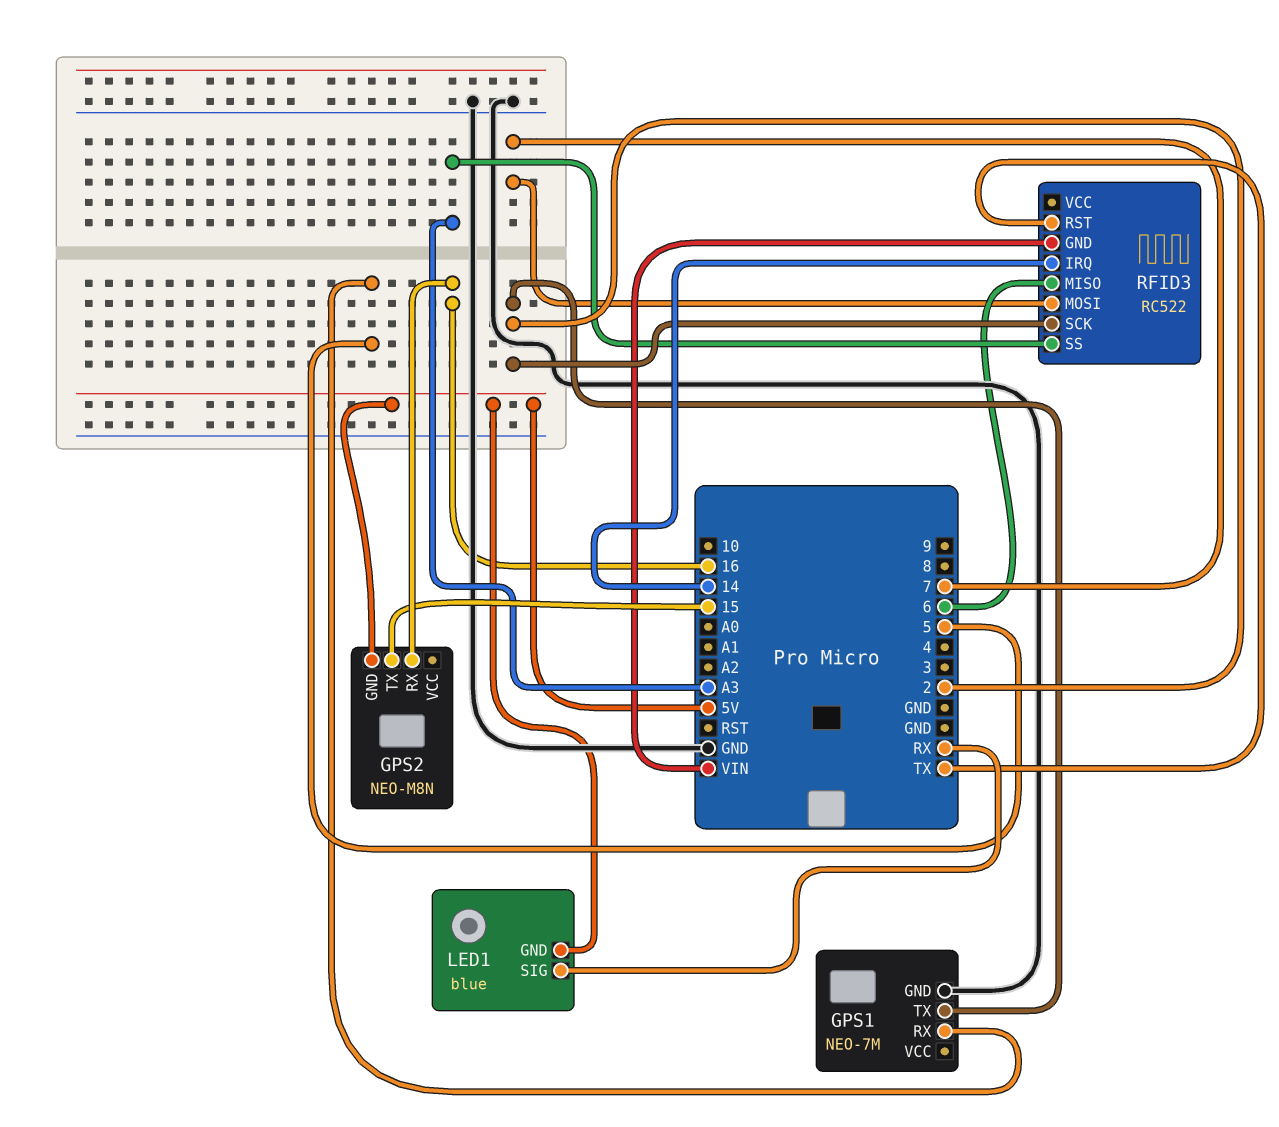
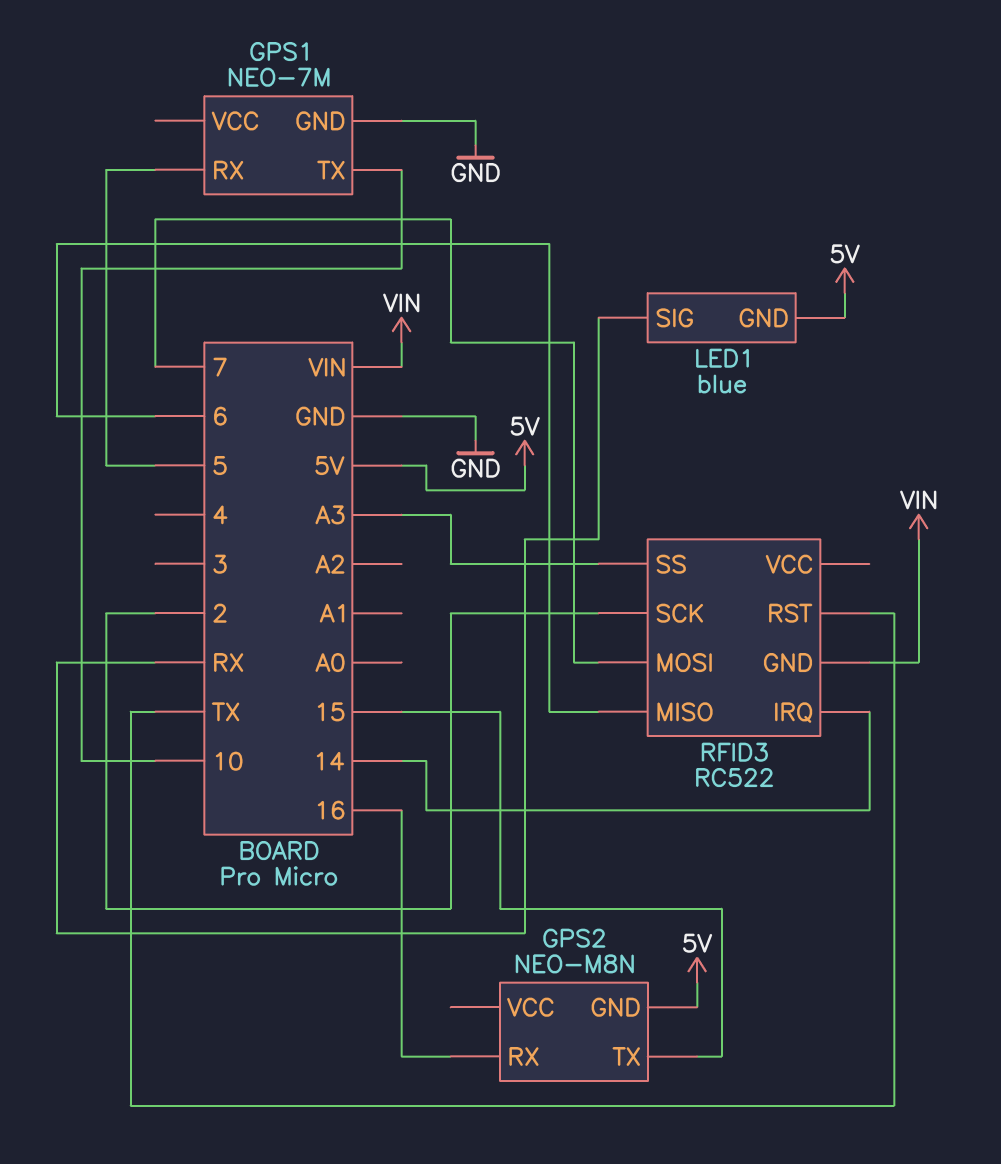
GPS1 pin TX: 2 -> 10

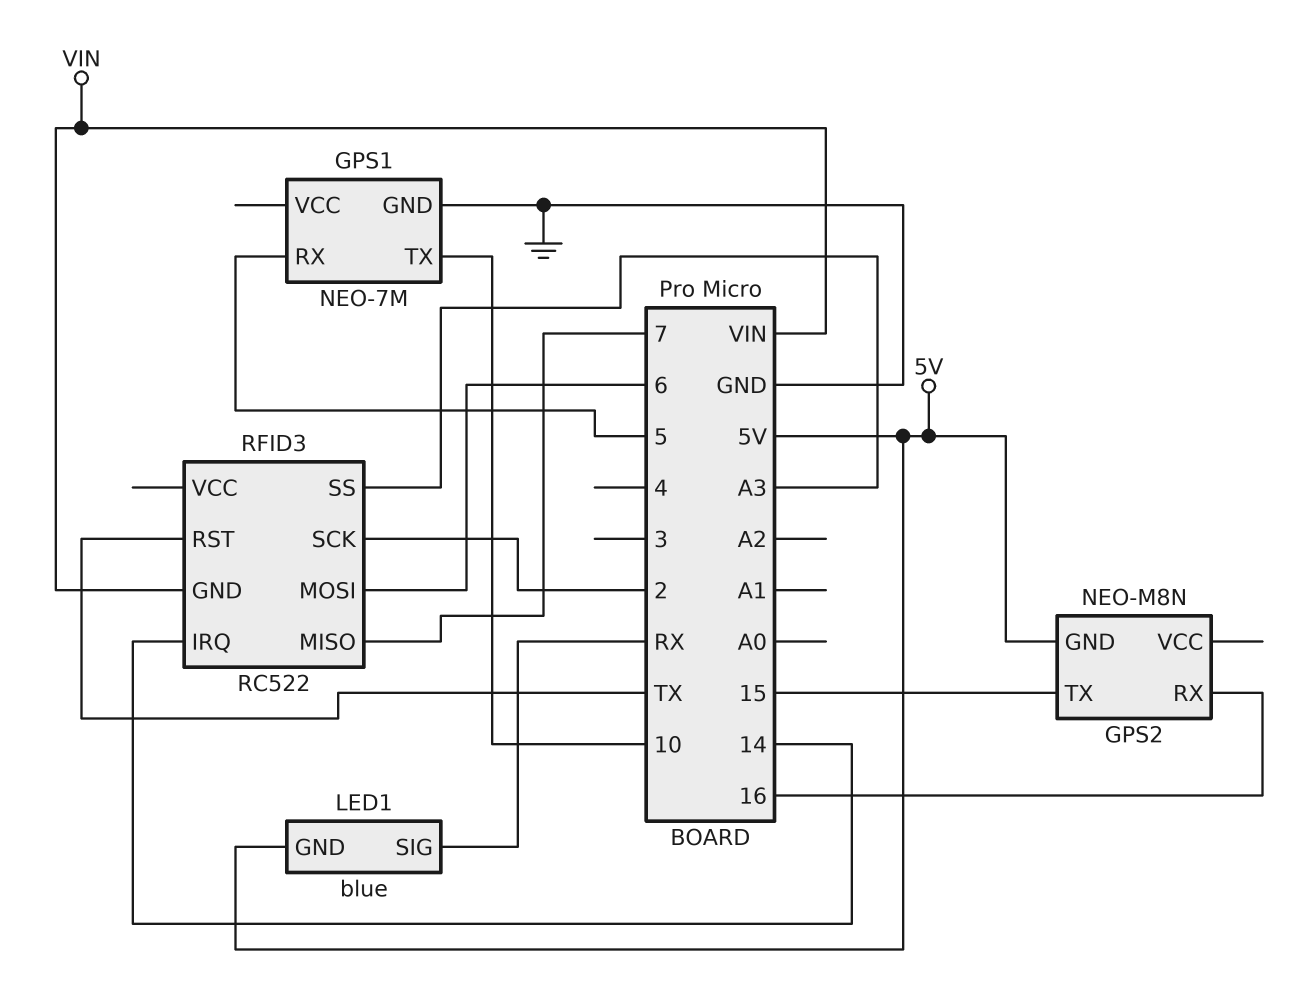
RFID3 pin MISO: 6 -> 7
RFID3 pin MOSI: 7 -> 6

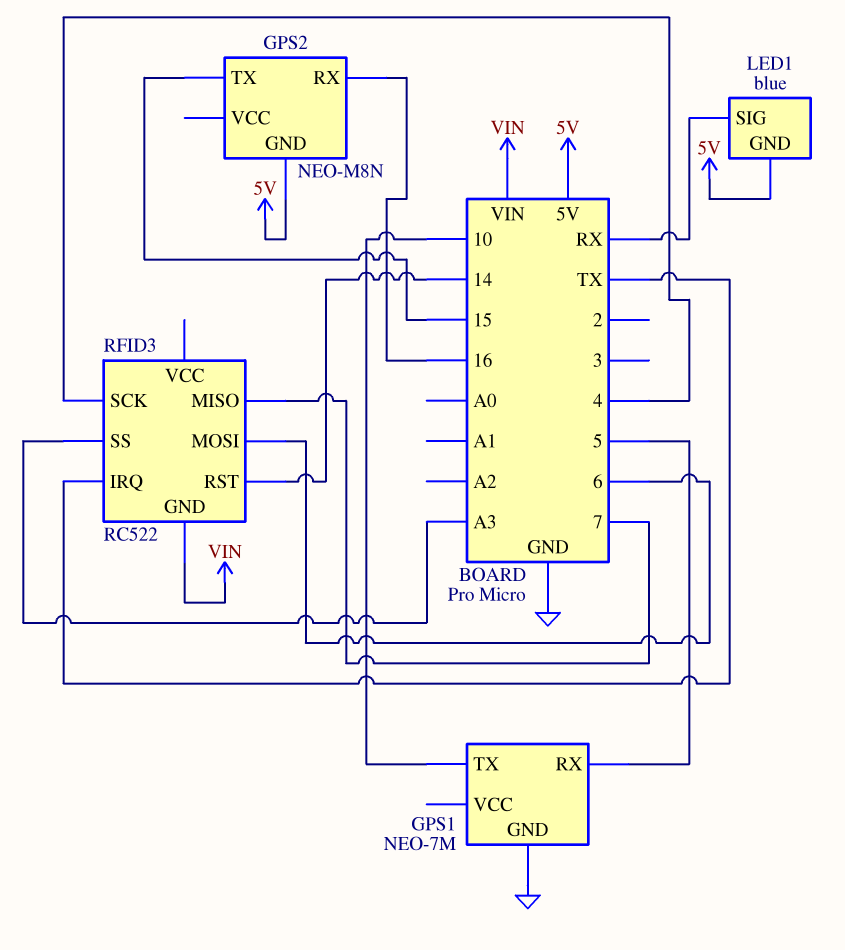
RFID3 pin IRQ: 14 -> TX
RFID3 pin RST: TX -> 14
RFID3 pin SCK: 2 -> 4

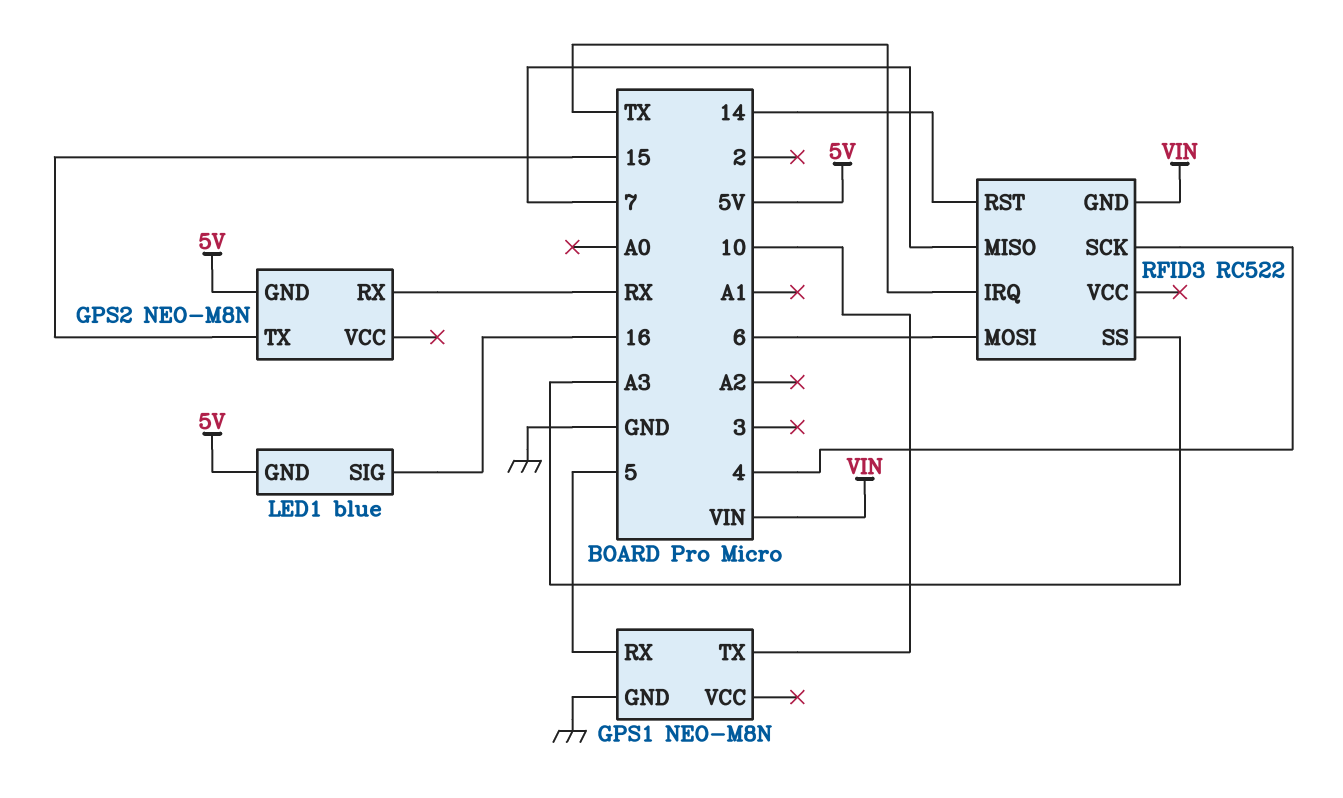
GPS1: NEO-7M -> NEO-M8N
GPS2 pin RX: 16 -> RX
LED1 pin SIG: RX -> 16

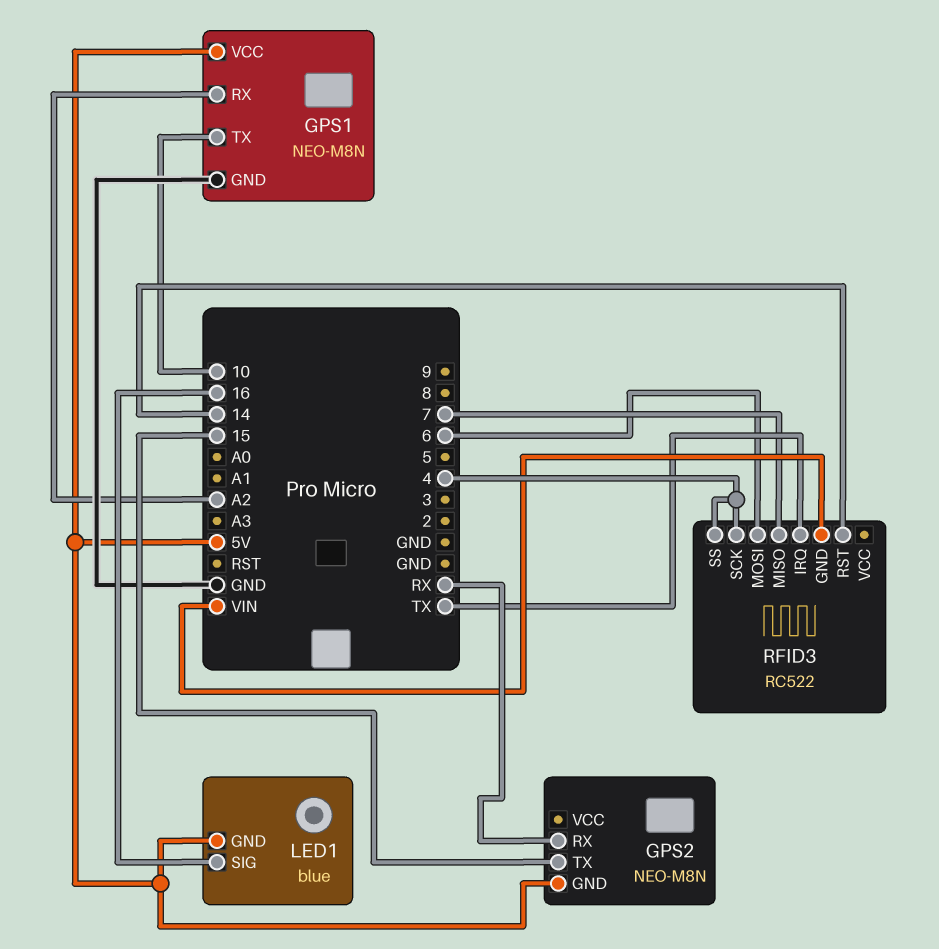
GPS1 pin RX: 5 -> A2
GPS1 pin VCC: none -> 5V
RFID3 pin SS: A3 -> 4

